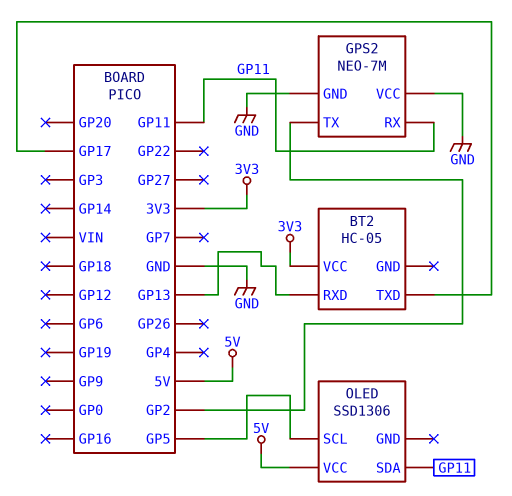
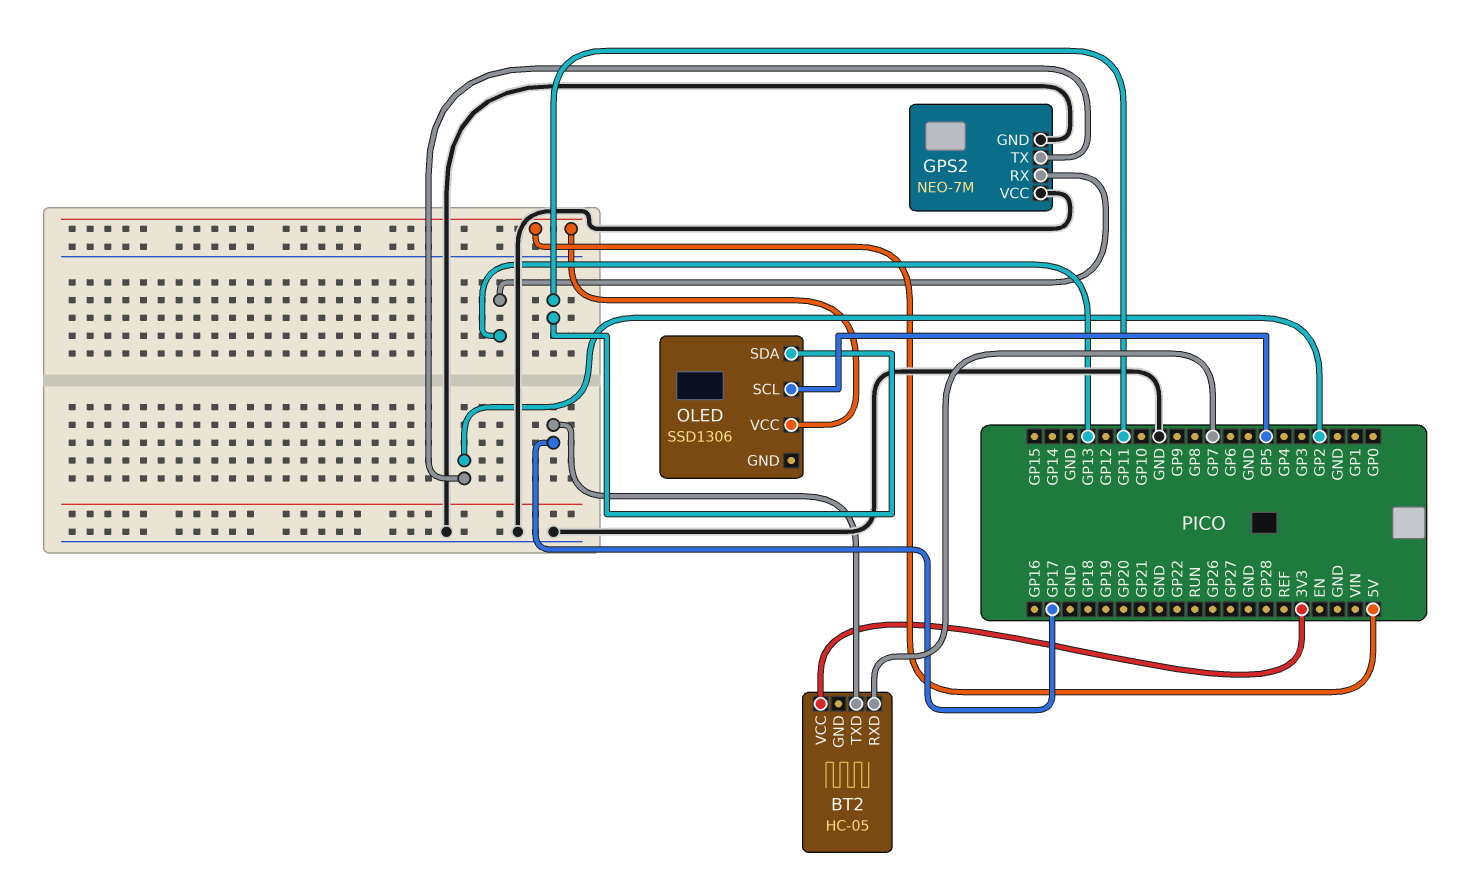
BT2 pin RXD: GP13 -> GP7
GPS2 pin RX: GP11 -> GP13

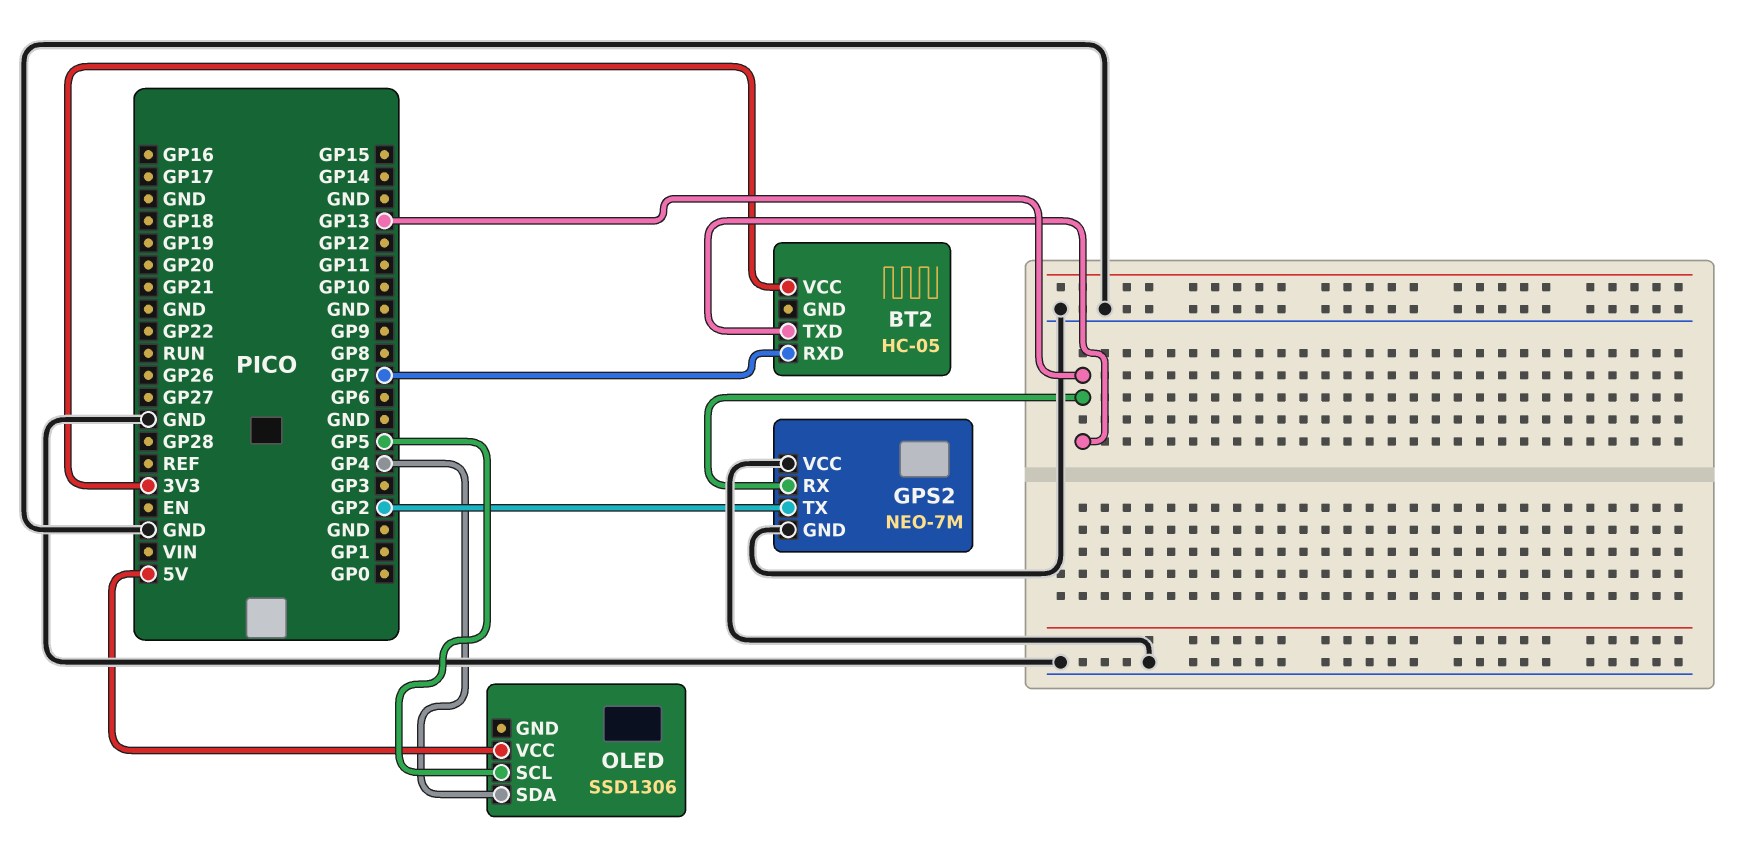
BT2 pin TXD: GP17 -> GP13
OLED pin SDA: GP11 -> GP4

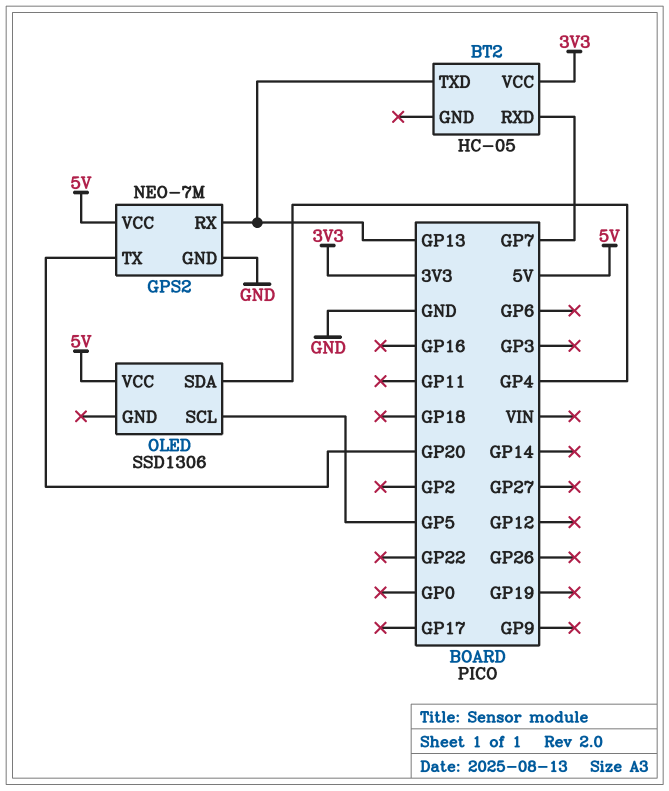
GPS2 pin TX: GP2 -> GP20
GPS2 pin VCC: GND -> 5V

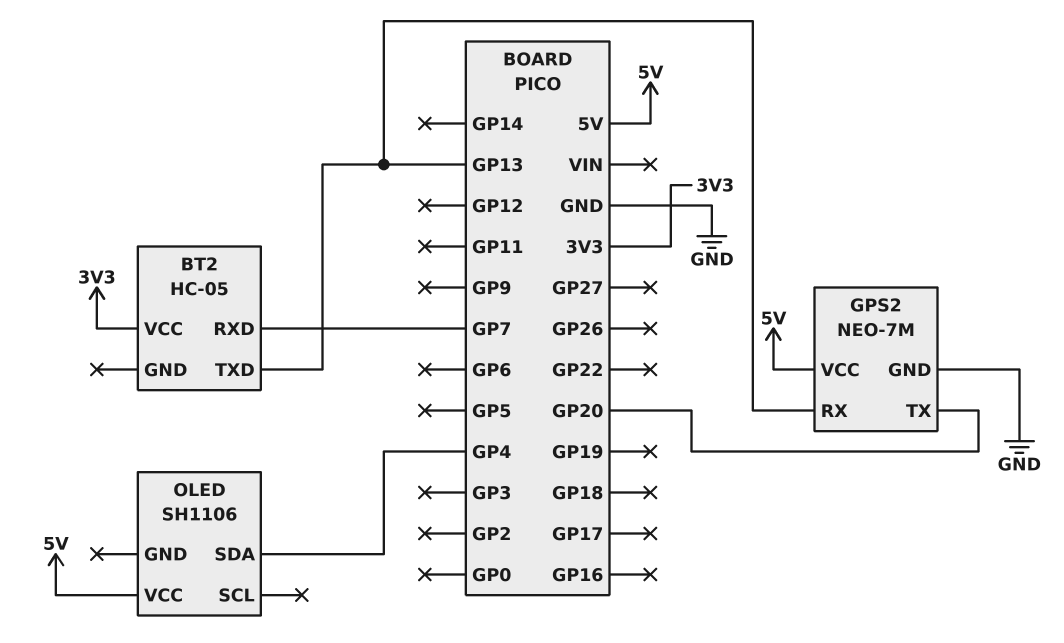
OLED: SSD1306 -> SH1106
OLED pin SCL: GP5 -> none

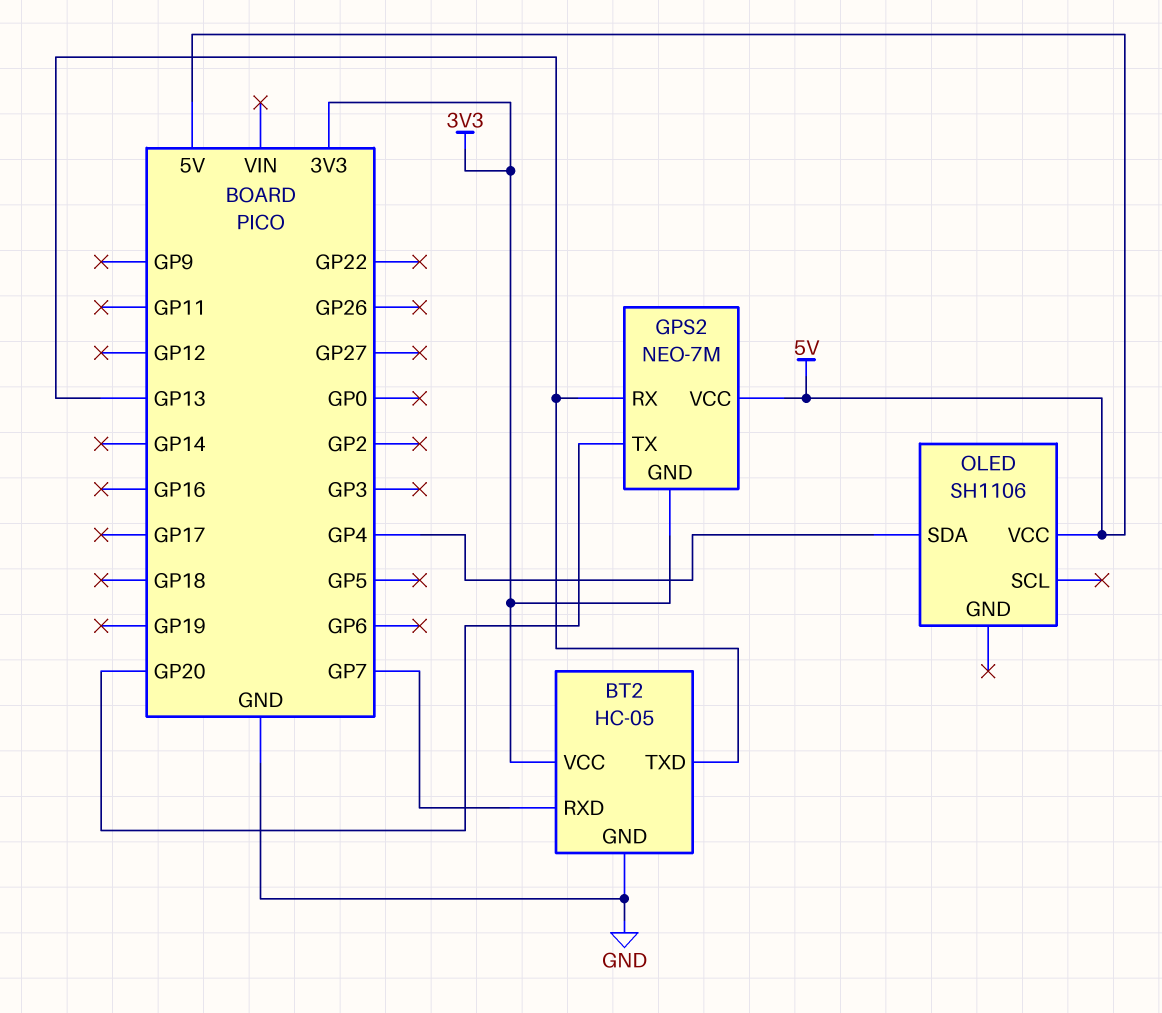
BT2 pin GND: none -> GND
GPS2 pin GND: GND -> 3V3

